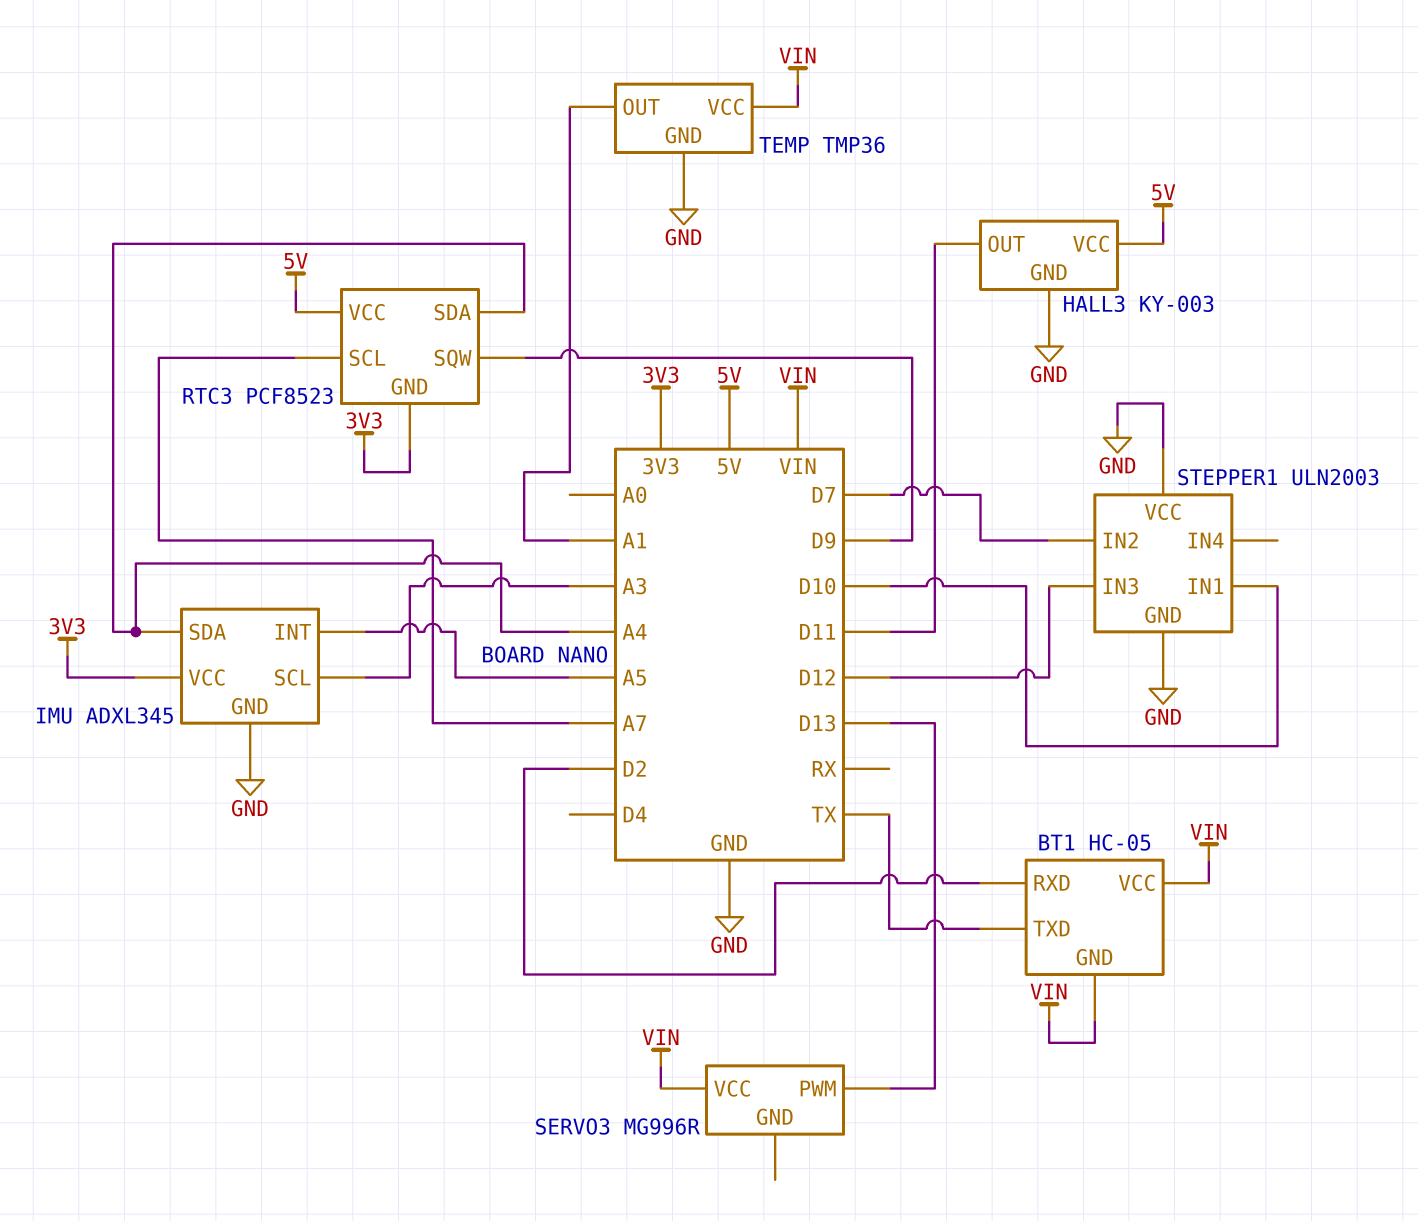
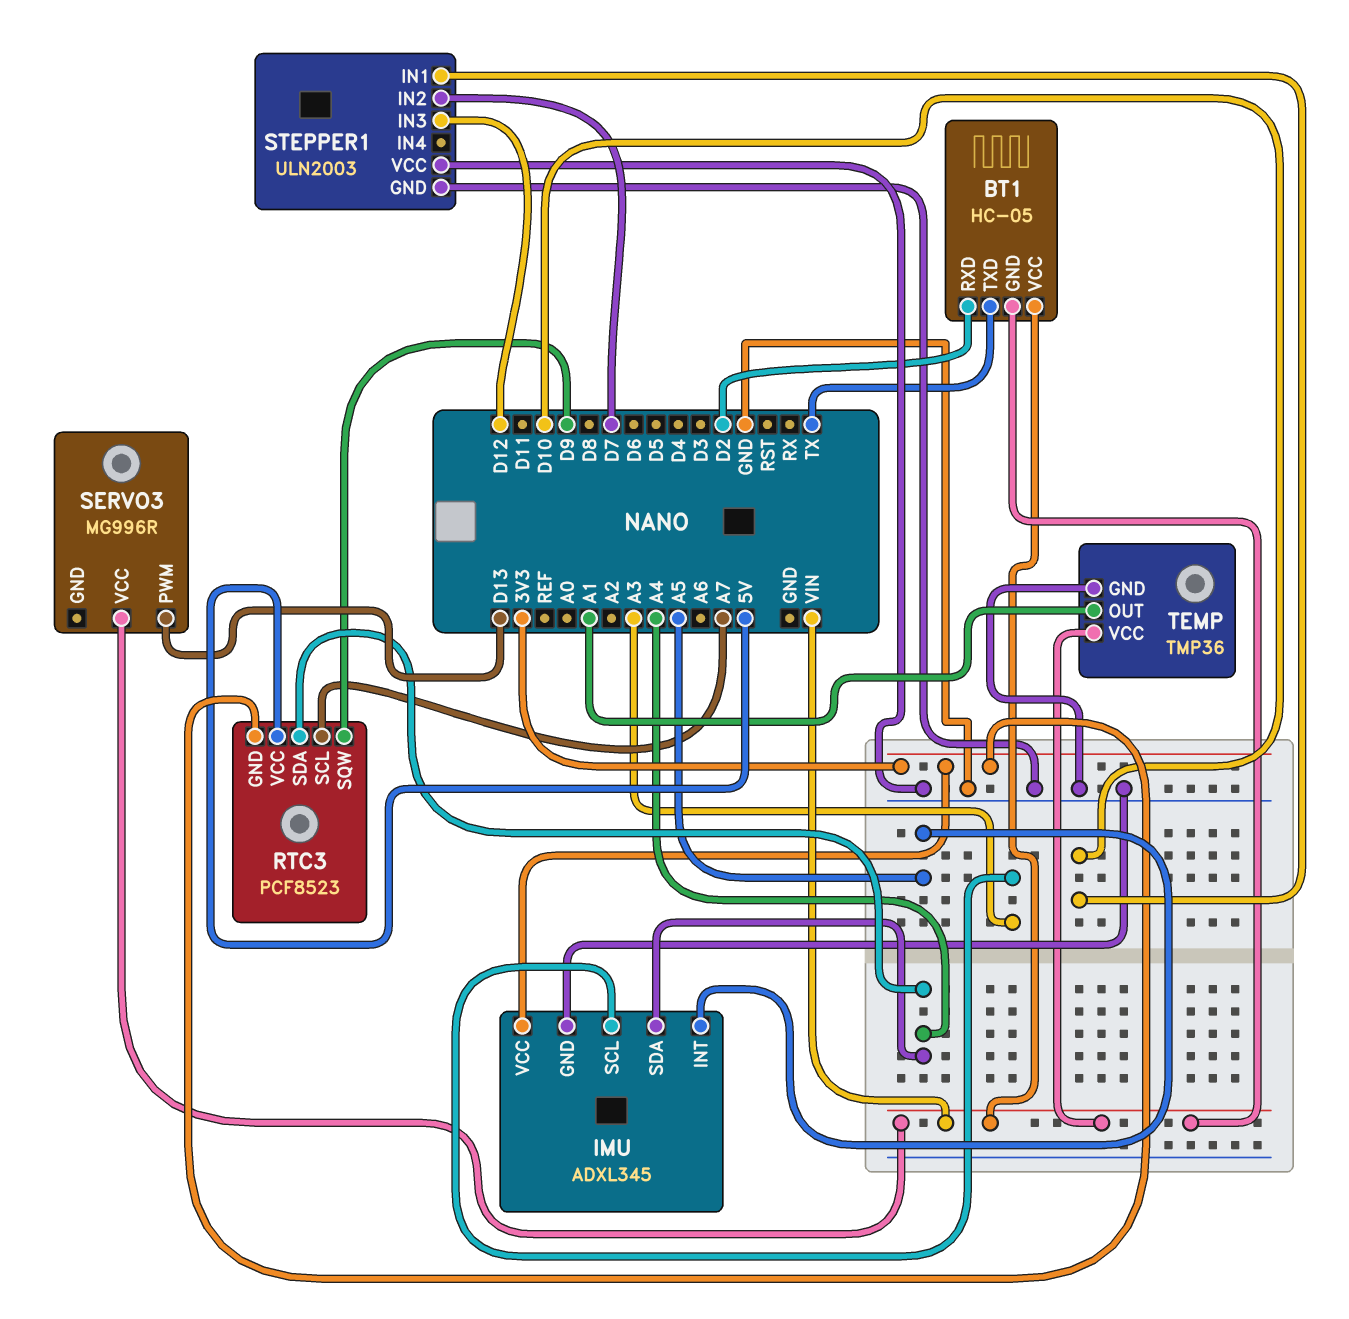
HALL3: KY-003 -> none
HALL3 pin GND: GND -> none
HALL3 pin OUT: D11 -> none
HALL3 pin VCC: 5V -> none

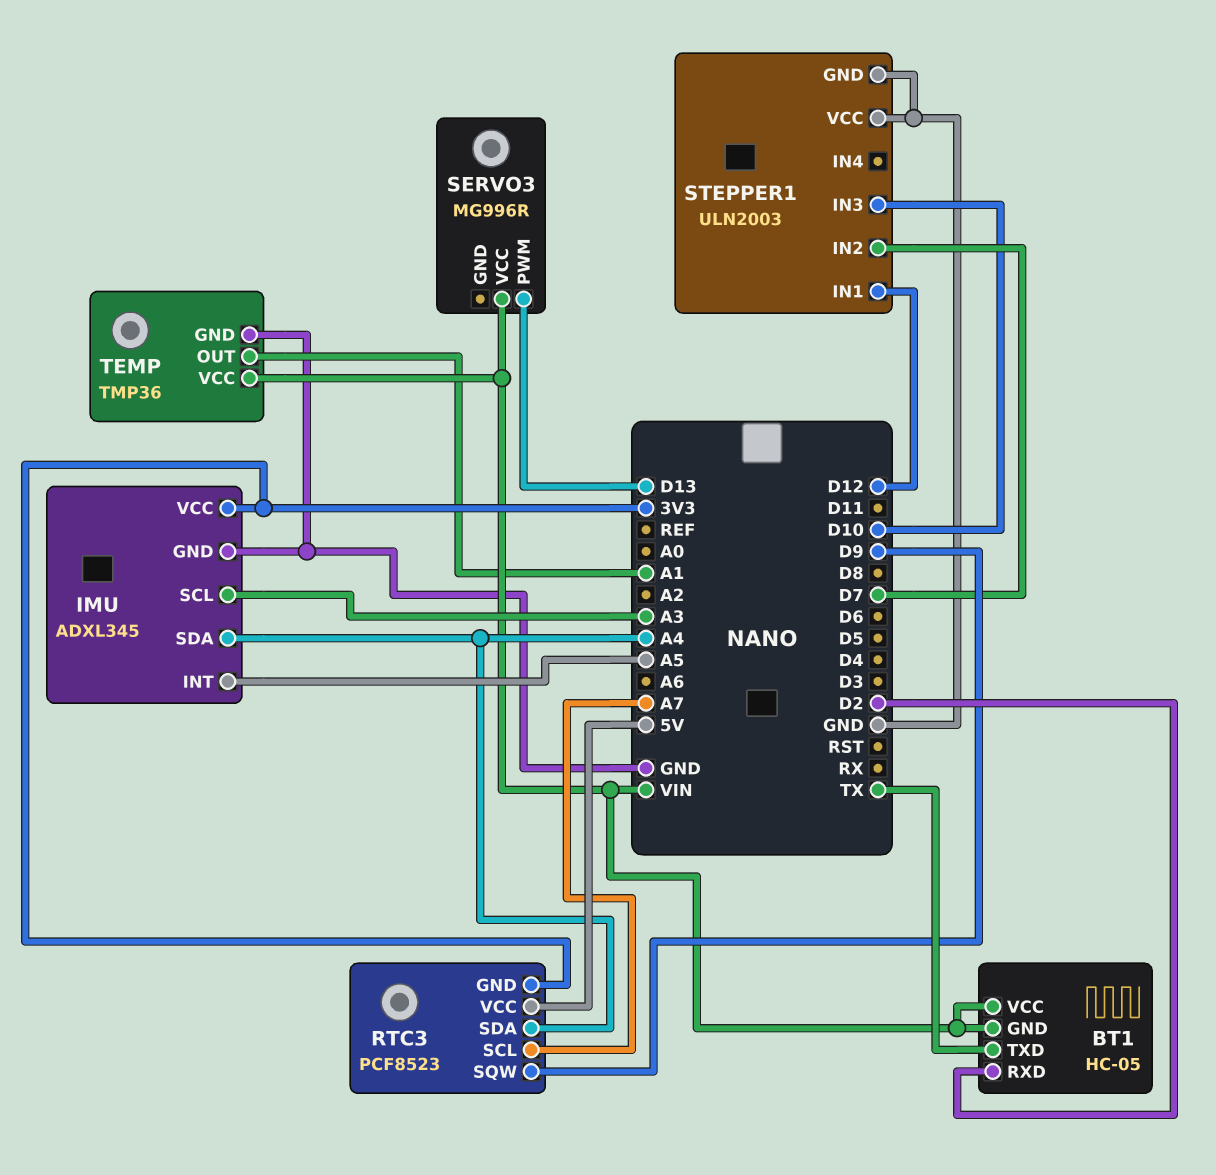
STEPPER1 pin IN1: D10 -> D12
STEPPER1 pin IN3: D12 -> D10

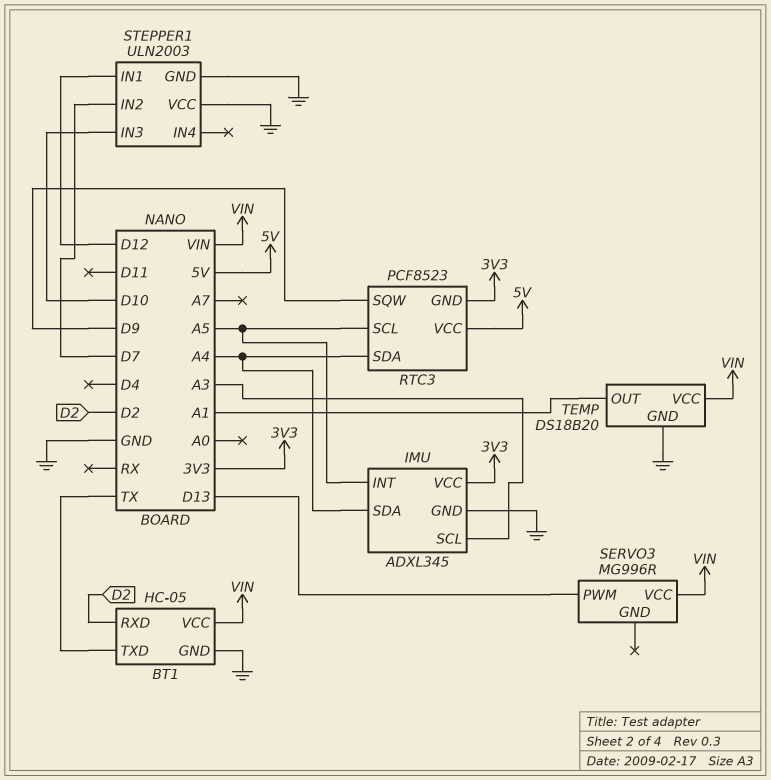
BT1 pin GND: VIN -> GND
RTC3 pin SCL: A7 -> A5
TEMP: TMP36 -> DS18B20

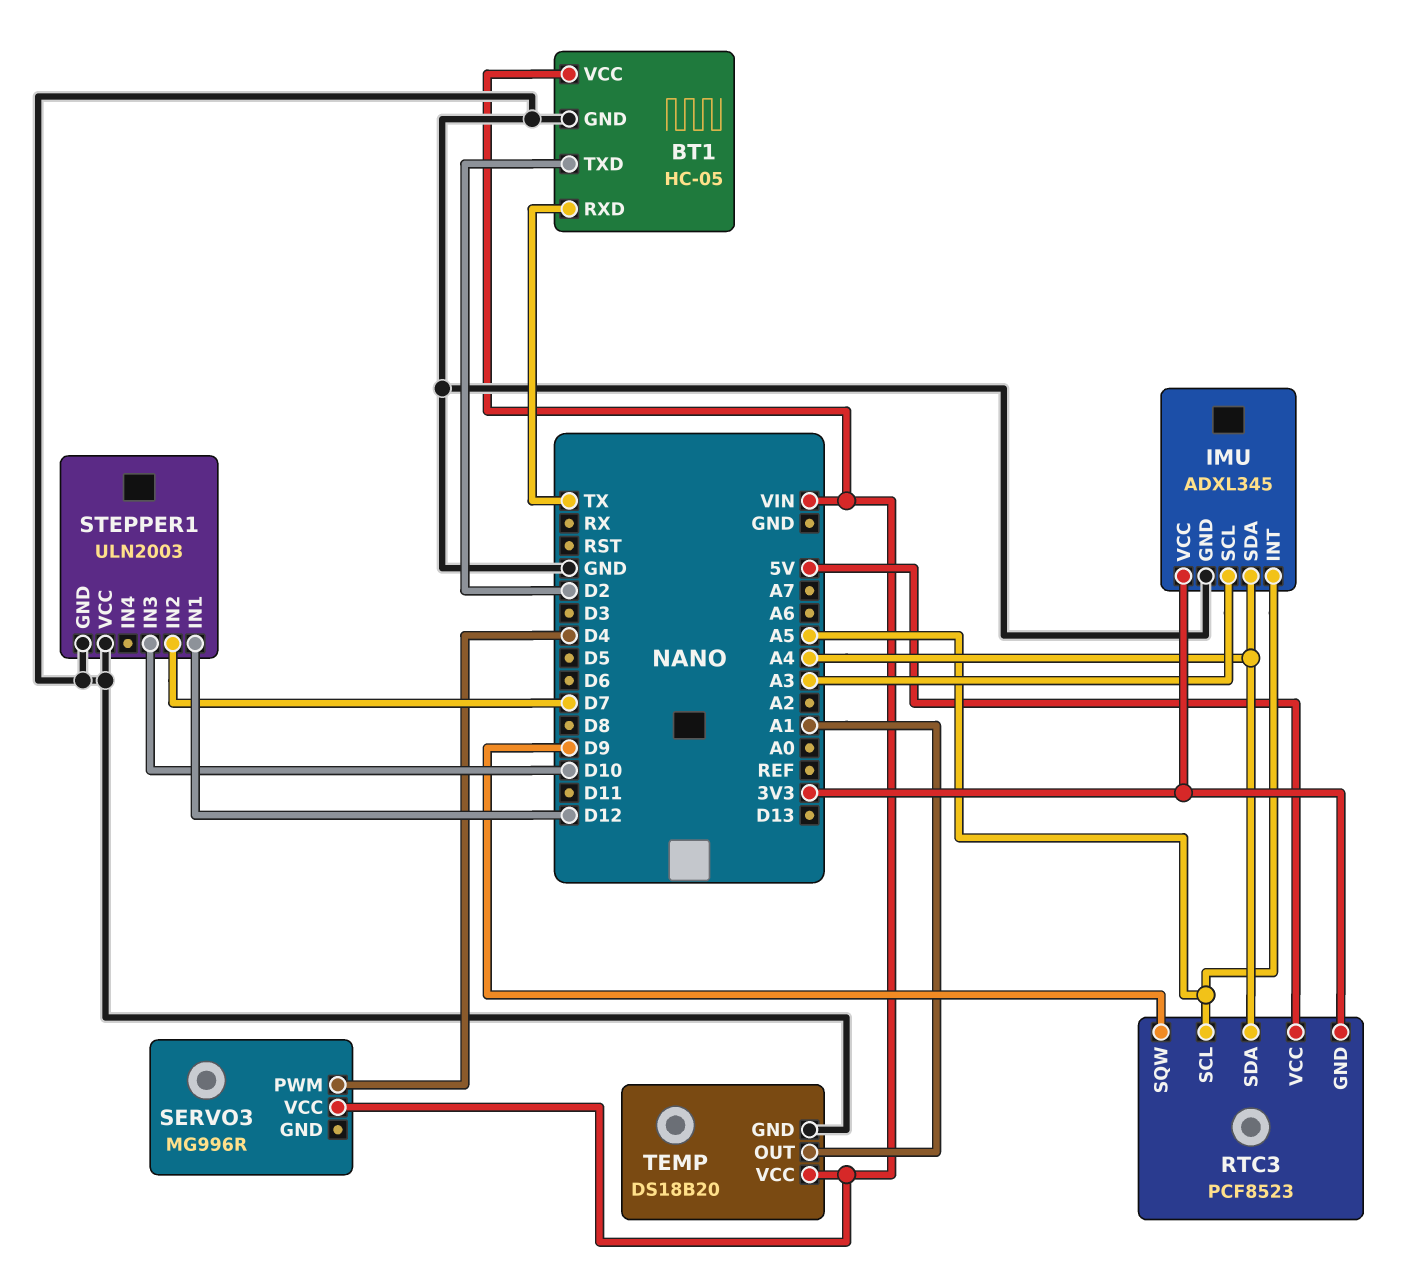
BT1 pin RXD: D2 -> TX
BT1 pin TXD: TX -> D2
SERVO3 pin PWM: D13 -> D4

